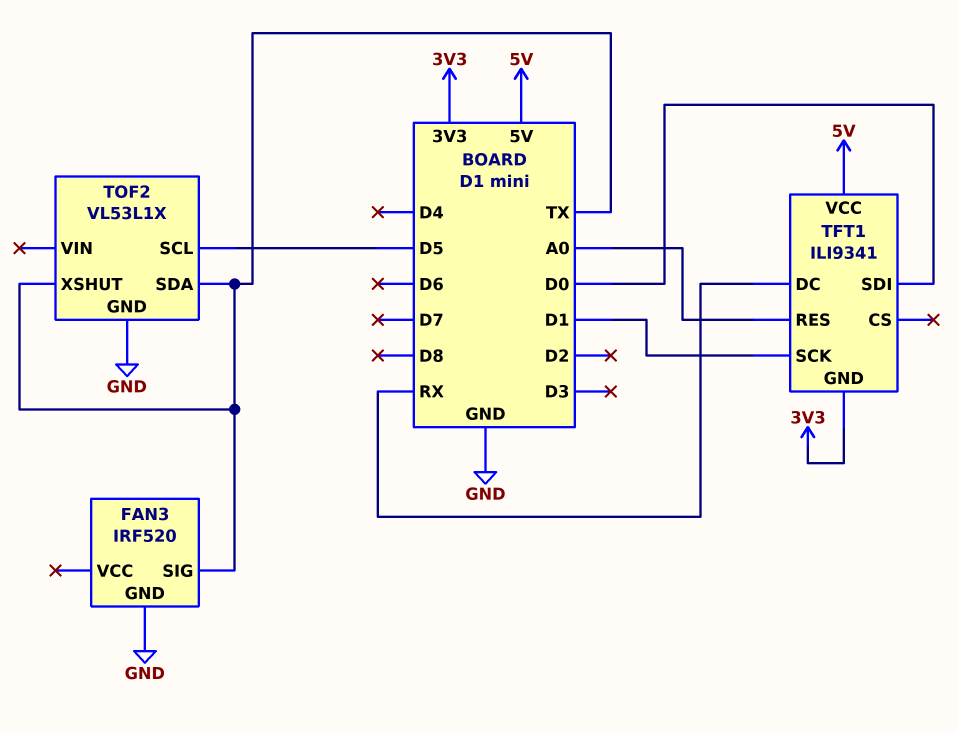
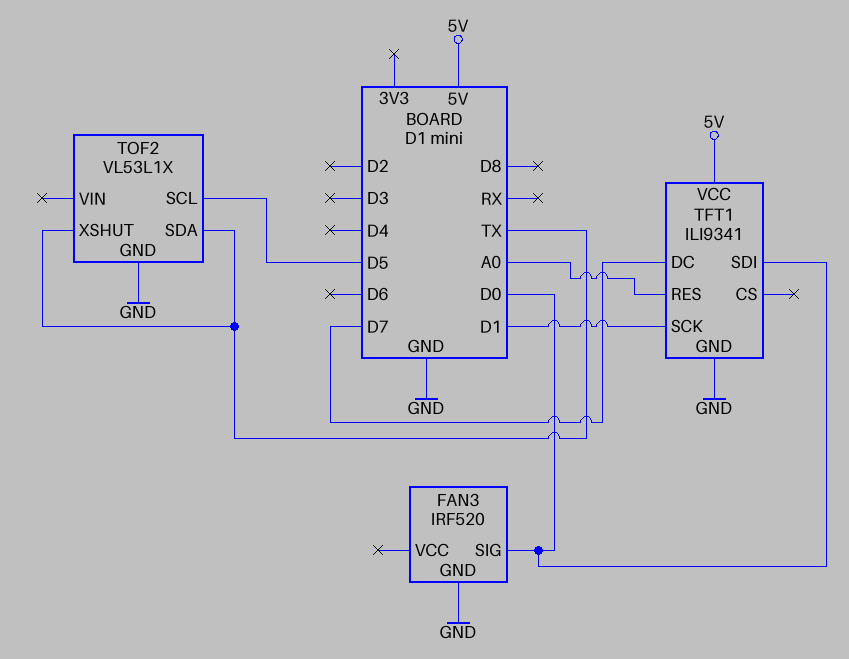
FAN3 pin SIG: TX -> D0
TFT1 pin DC: RX -> D7
TFT1 pin GND: 3V3 -> GND

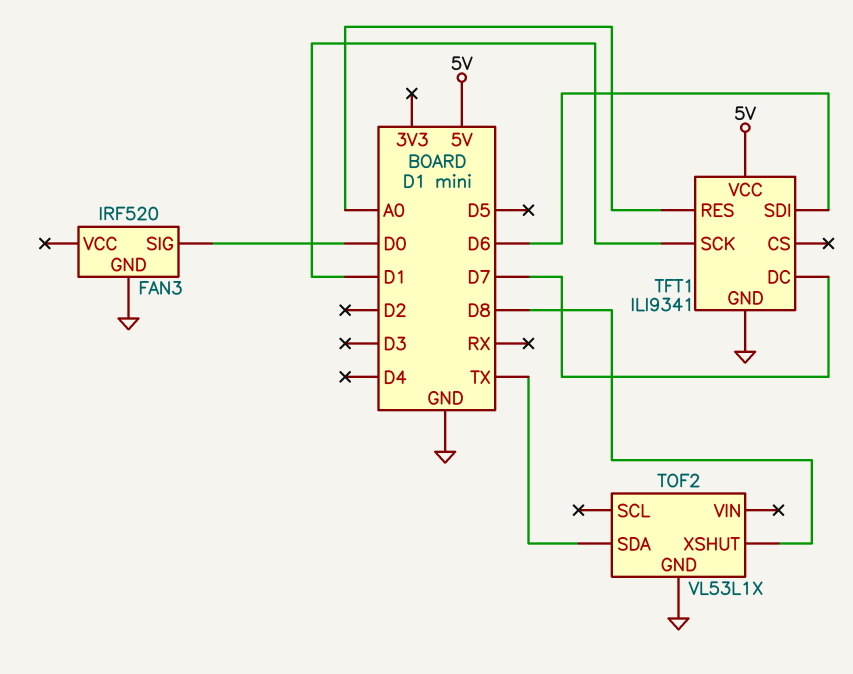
TFT1 pin SDI: D0 -> D6
TOF2 pin SCL: D5 -> none
TOF2 pin XSHUT: TX -> D8

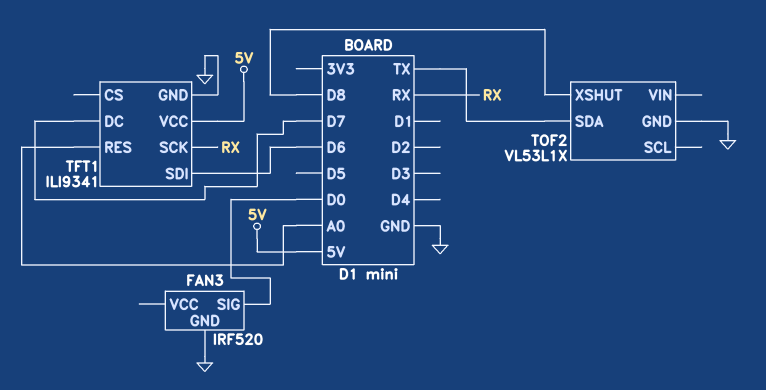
TFT1 pin SCK: D1 -> RX

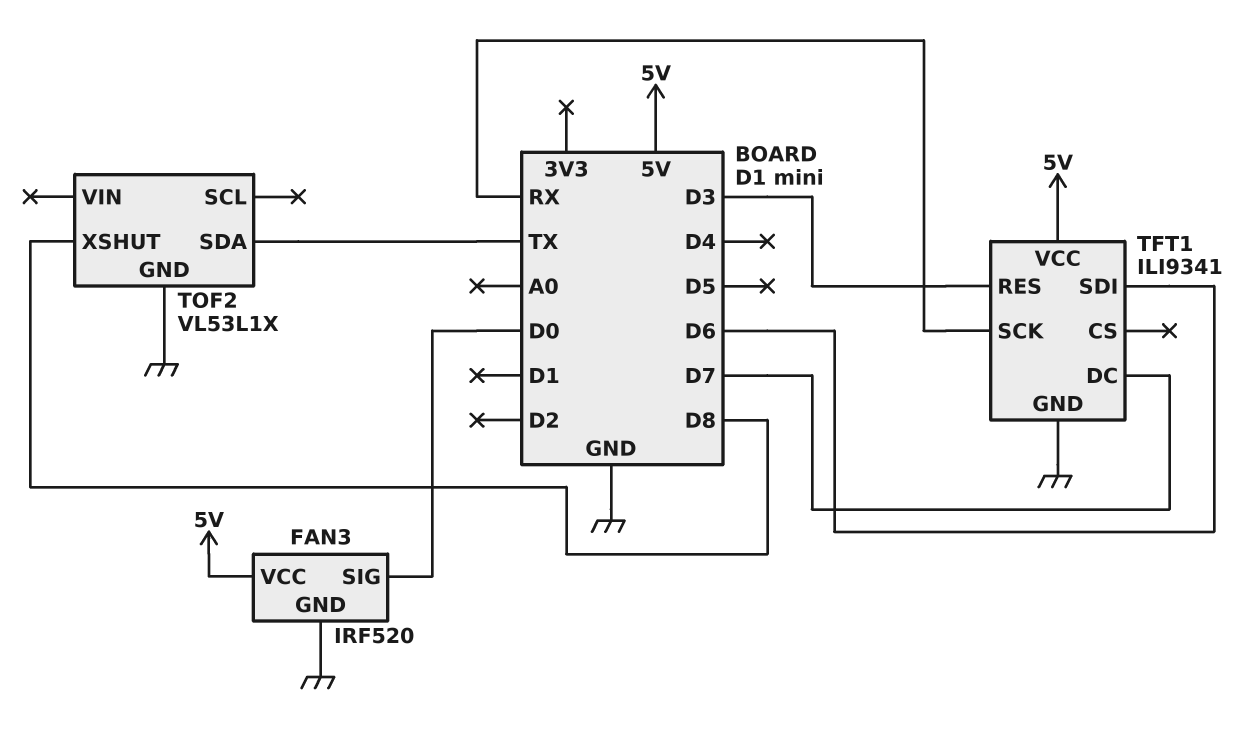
FAN3 pin VCC: none -> 5V
TFT1 pin RES: A0 -> D3

